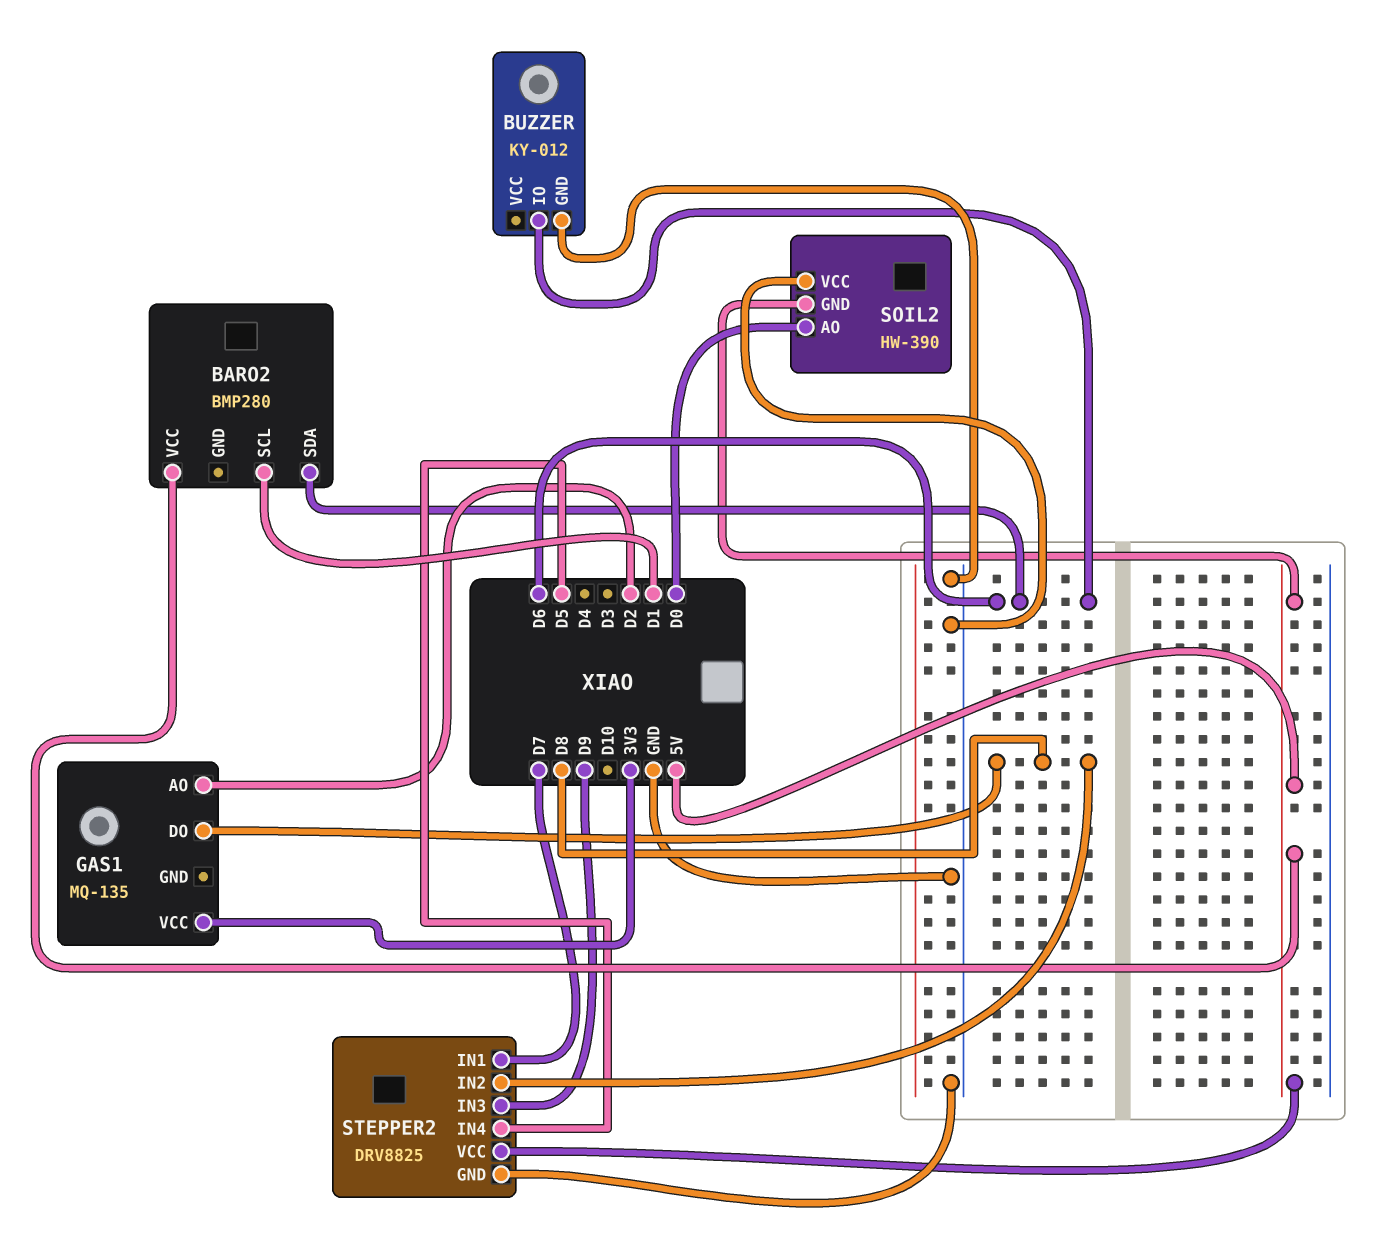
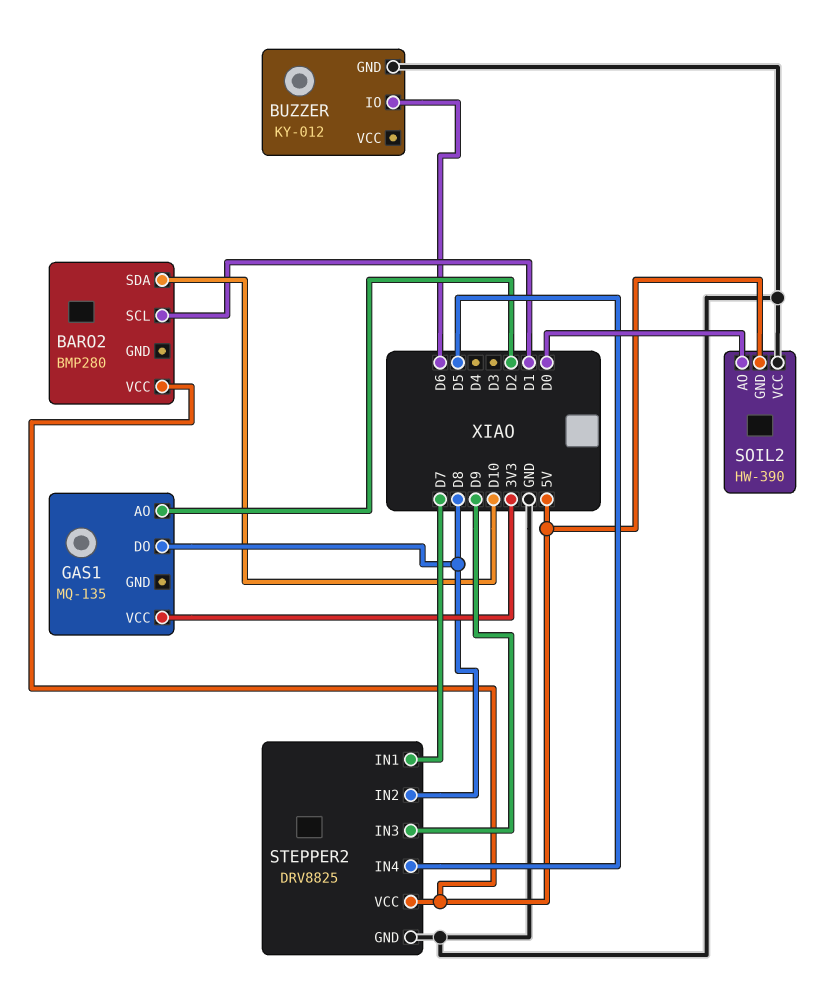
BARO2 pin SDA: D6 -> D10

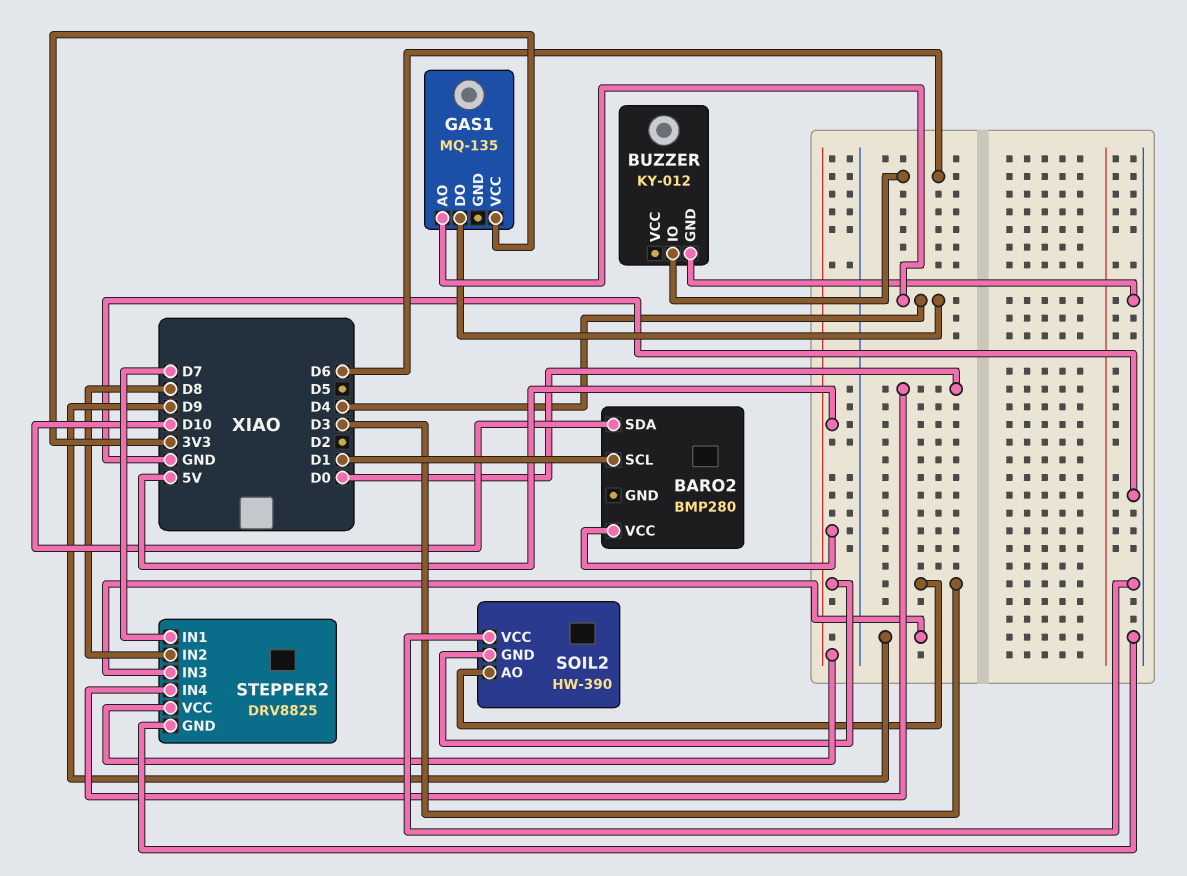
GAS1 pin AO: D2 -> D4
GAS1 pin DO: D8 -> D4
SOIL2 pin AO: D0 -> D3
STEPPER2 pin IN4: D5 -> D0

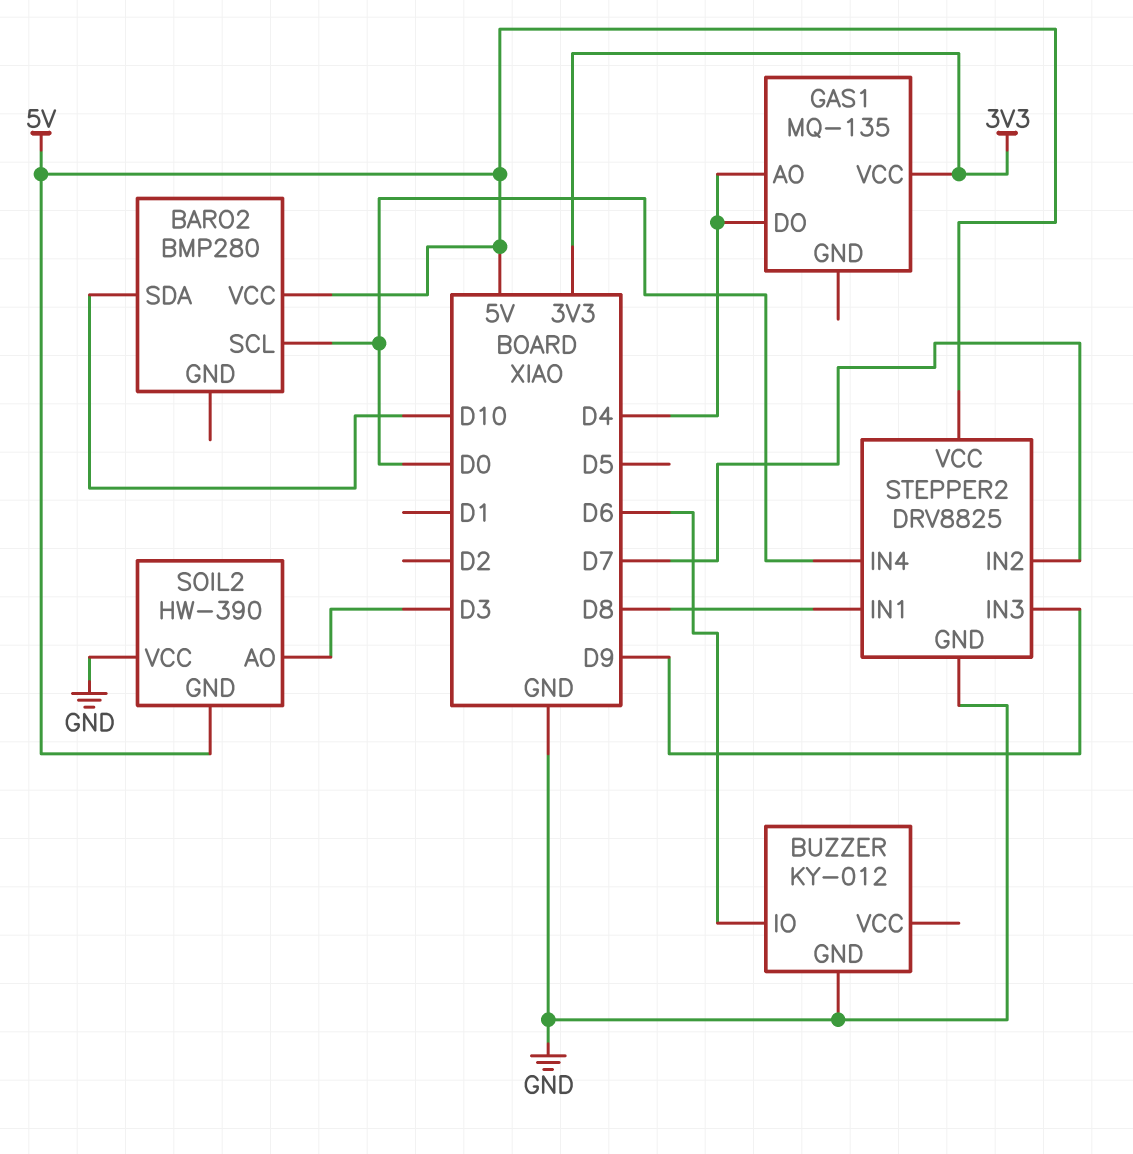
BARO2 pin SCL: D1 -> D0
STEPPER2 pin IN1: D7 -> D8
STEPPER2 pin IN2: D8 -> D7

